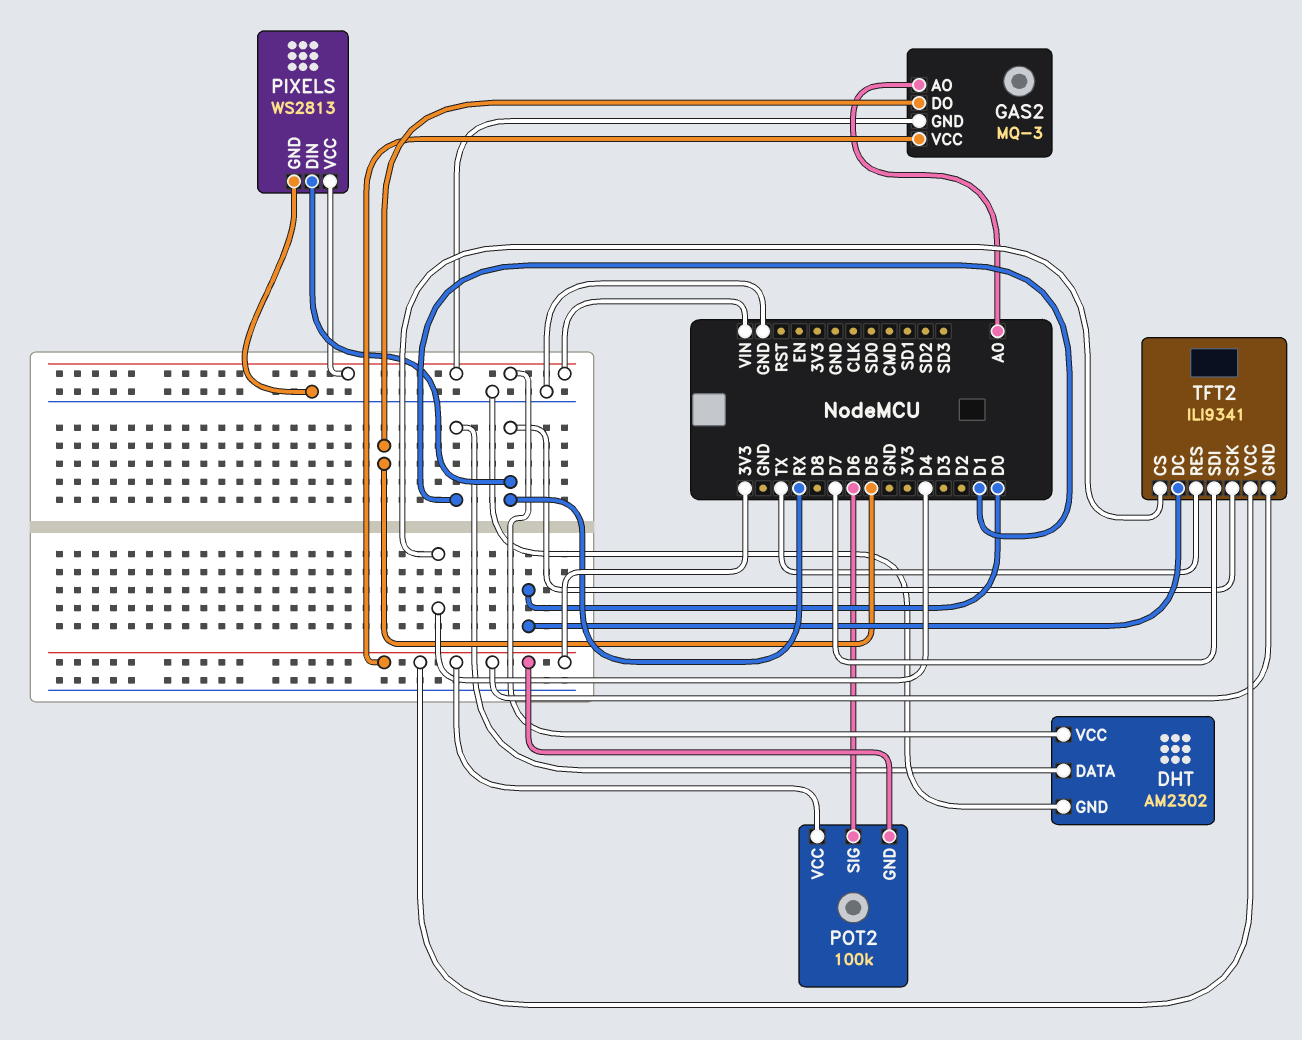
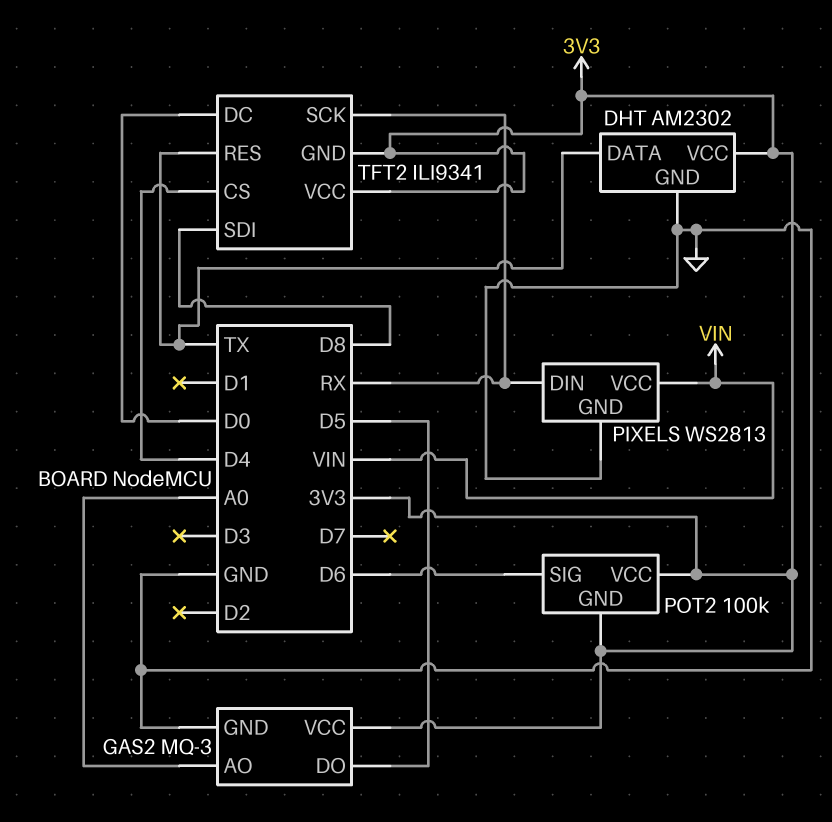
DHT pin DATA: D1 -> TX
DHT pin VCC: VIN -> 3V3
GAS2 pin GND: VIN -> GND
TFT2 pin SDI: D7 -> D8

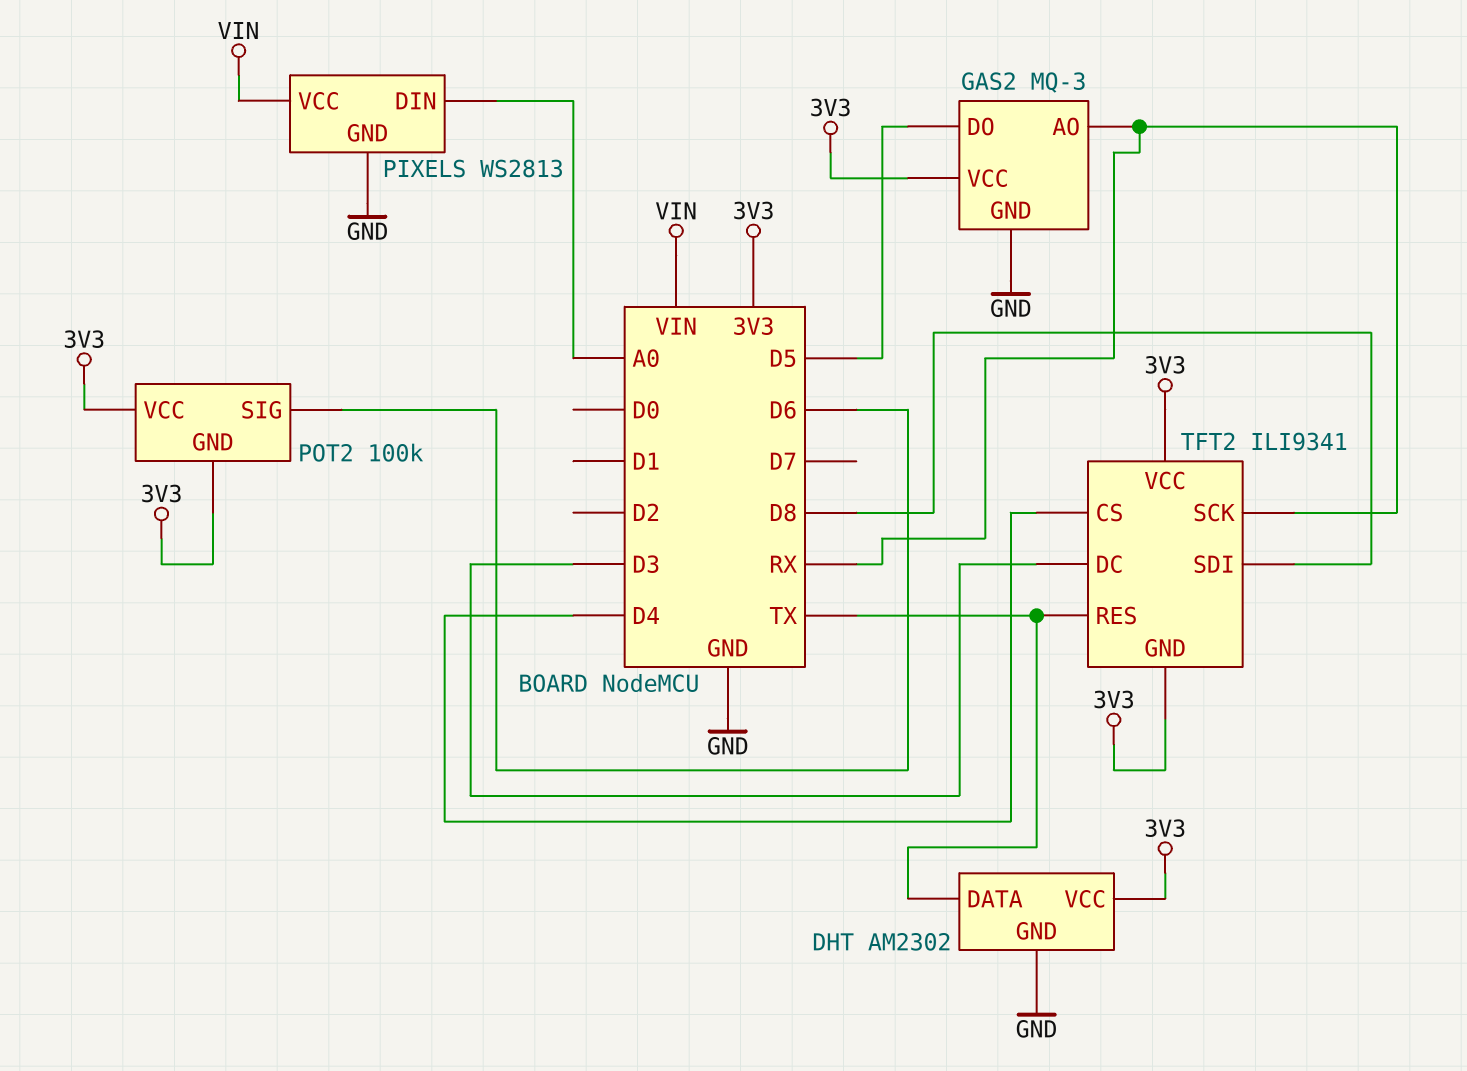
GAS2 pin AO: A0 -> RX
PIXELS pin DIN: RX -> A0
TFT2 pin DC: D0 -> D3

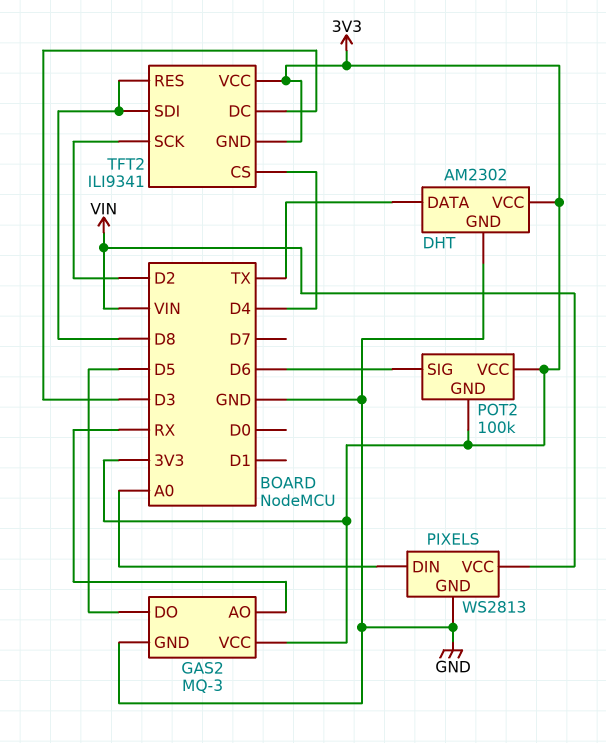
TFT2 pin RES: TX -> D8
TFT2 pin SCK: RX -> D2

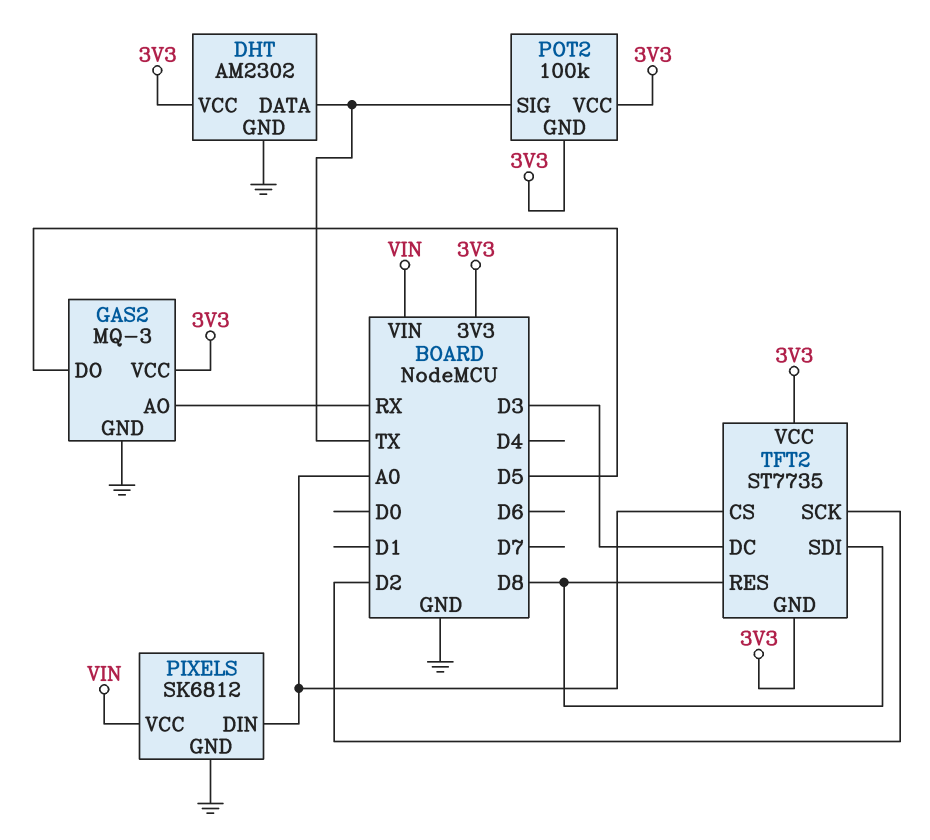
PIXELS: WS2813 -> SK6812
POT2 pin SIG: D6 -> TX
TFT2: ILI9341 -> ST7735
TFT2 pin CS: D4 -> A0

